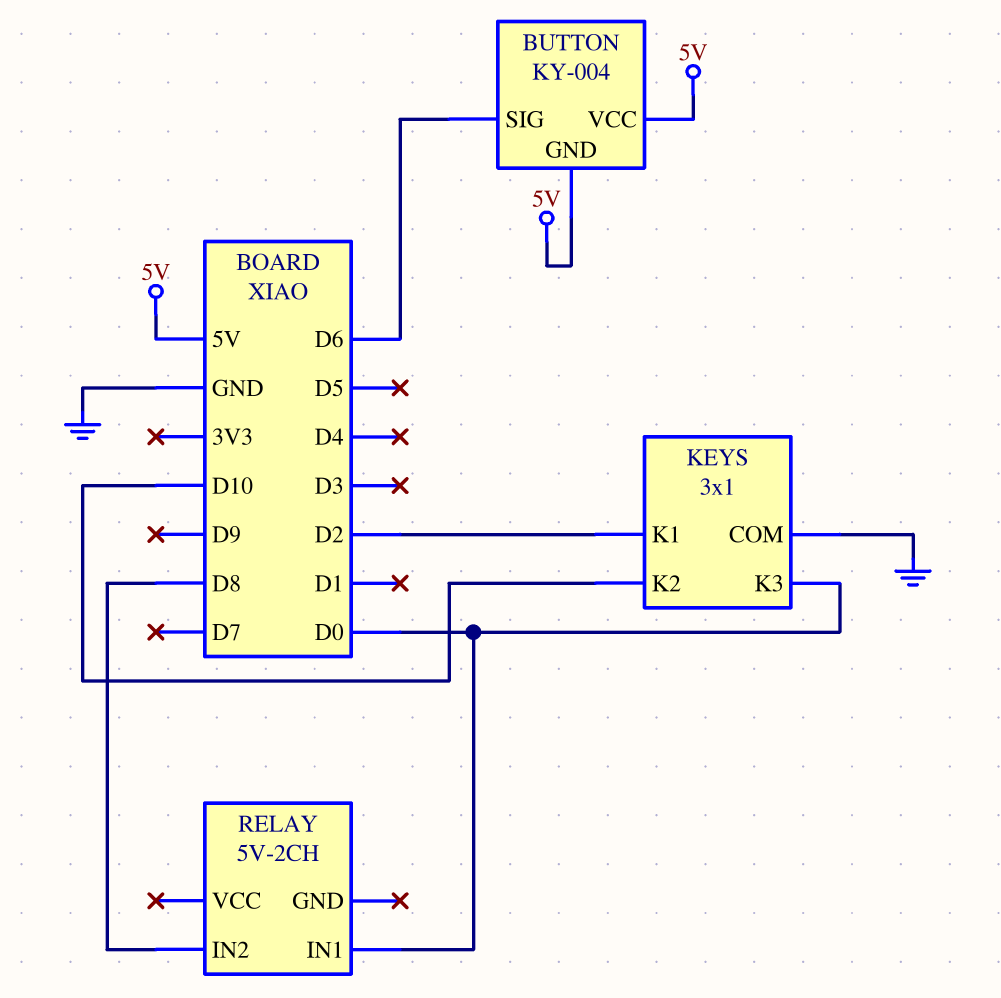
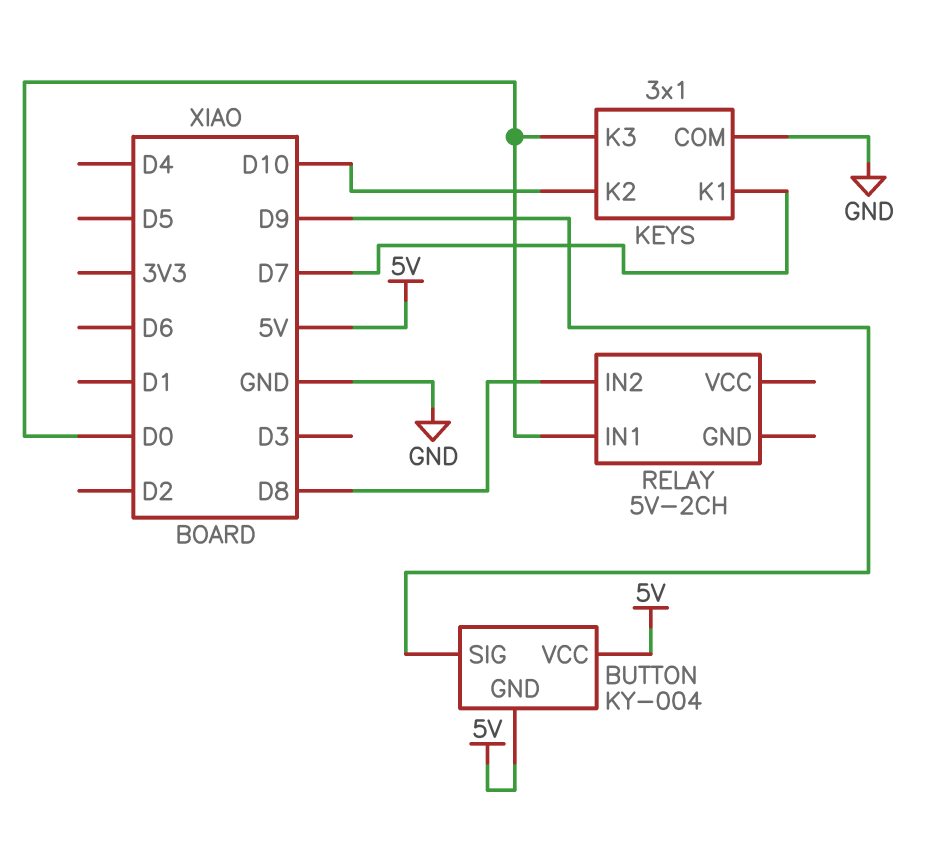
BUTTON pin SIG: D6 -> D9
KEYS pin K1: D2 -> D7

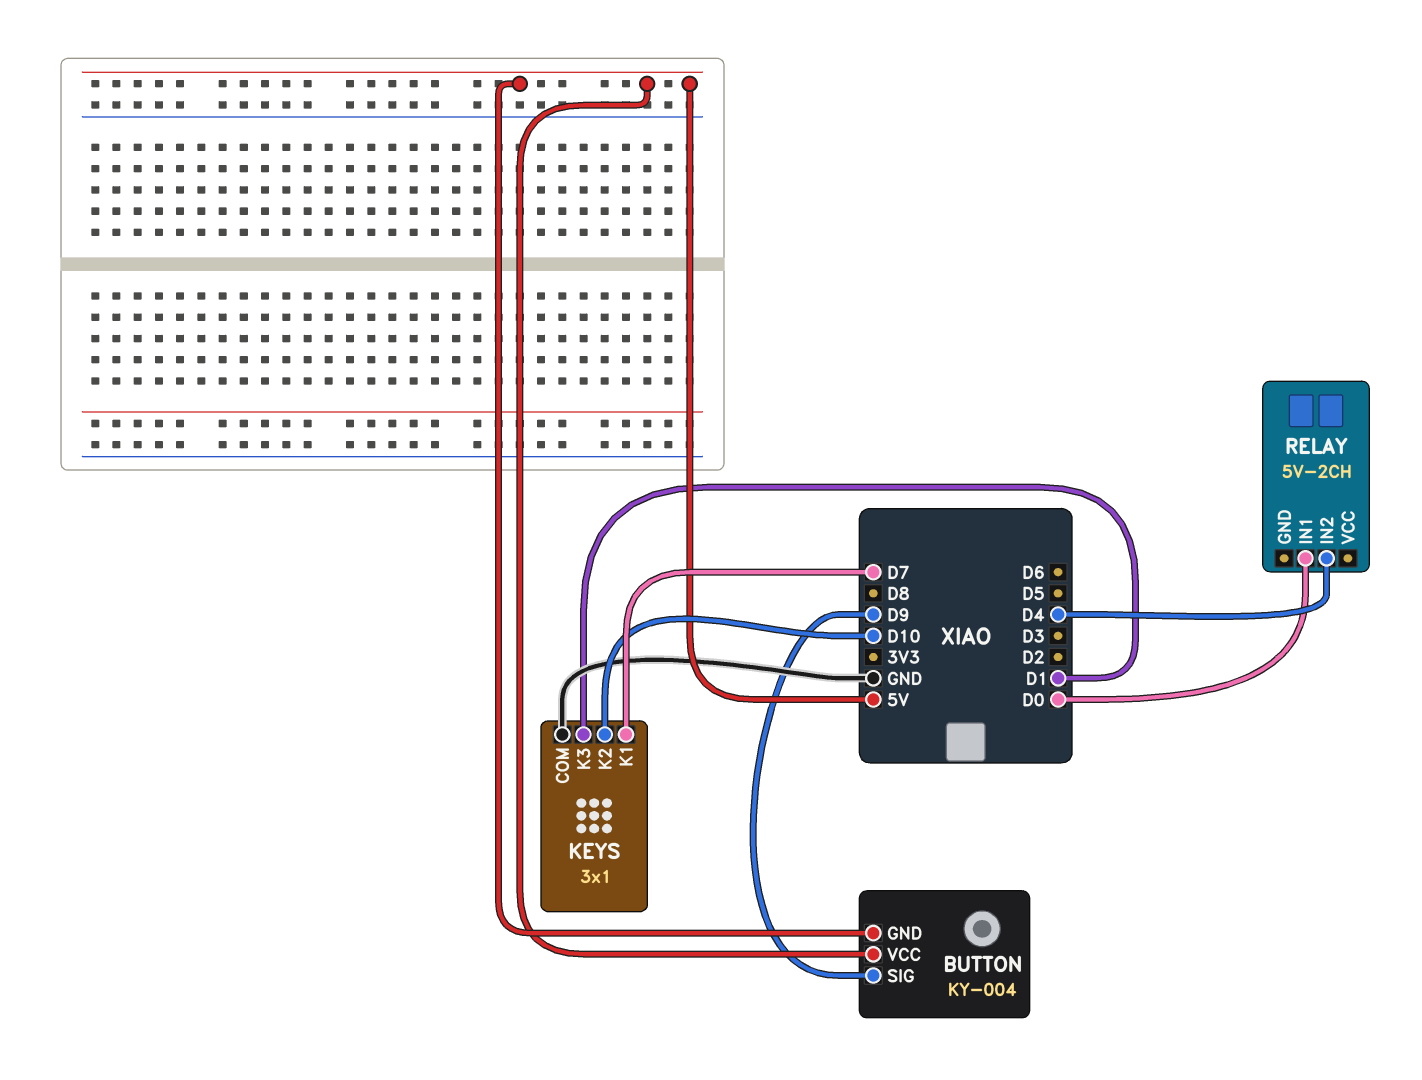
KEYS pin K3: D0 -> D1
RELAY pin IN2: D8 -> D4

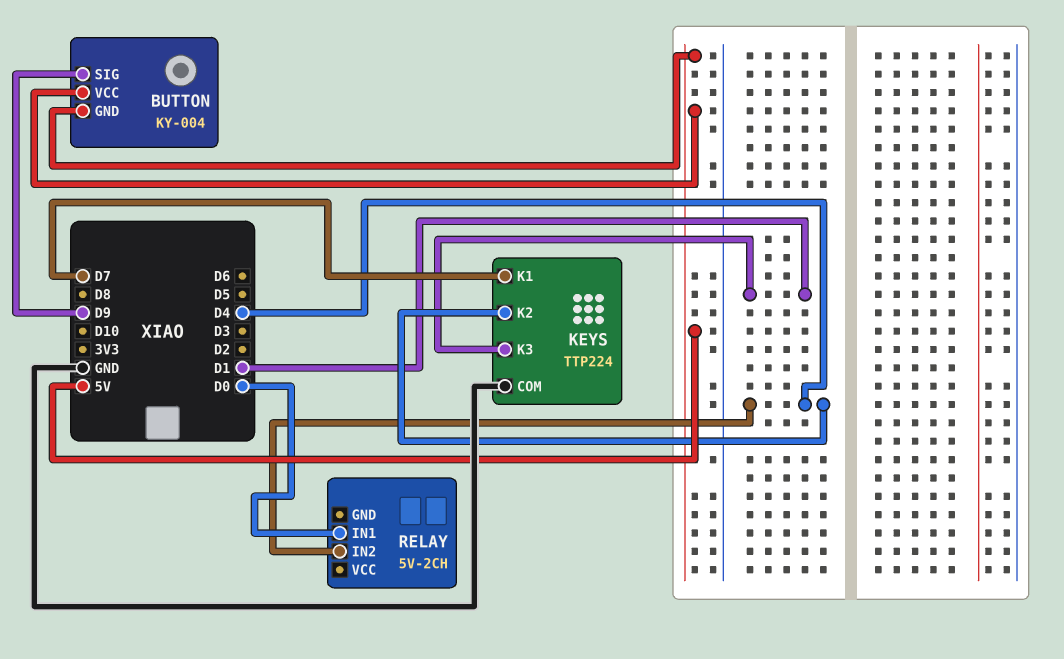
KEYS: 3x1 -> TTP224
KEYS pin K2: D10 -> D4

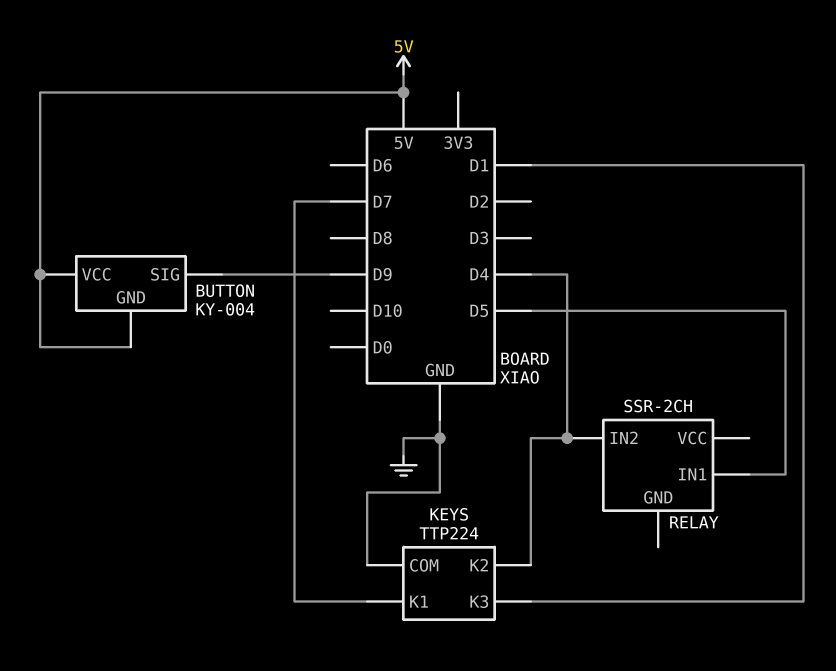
RELAY: 5V-2CH -> SSR-2CH
RELAY pin IN1: D0 -> D5

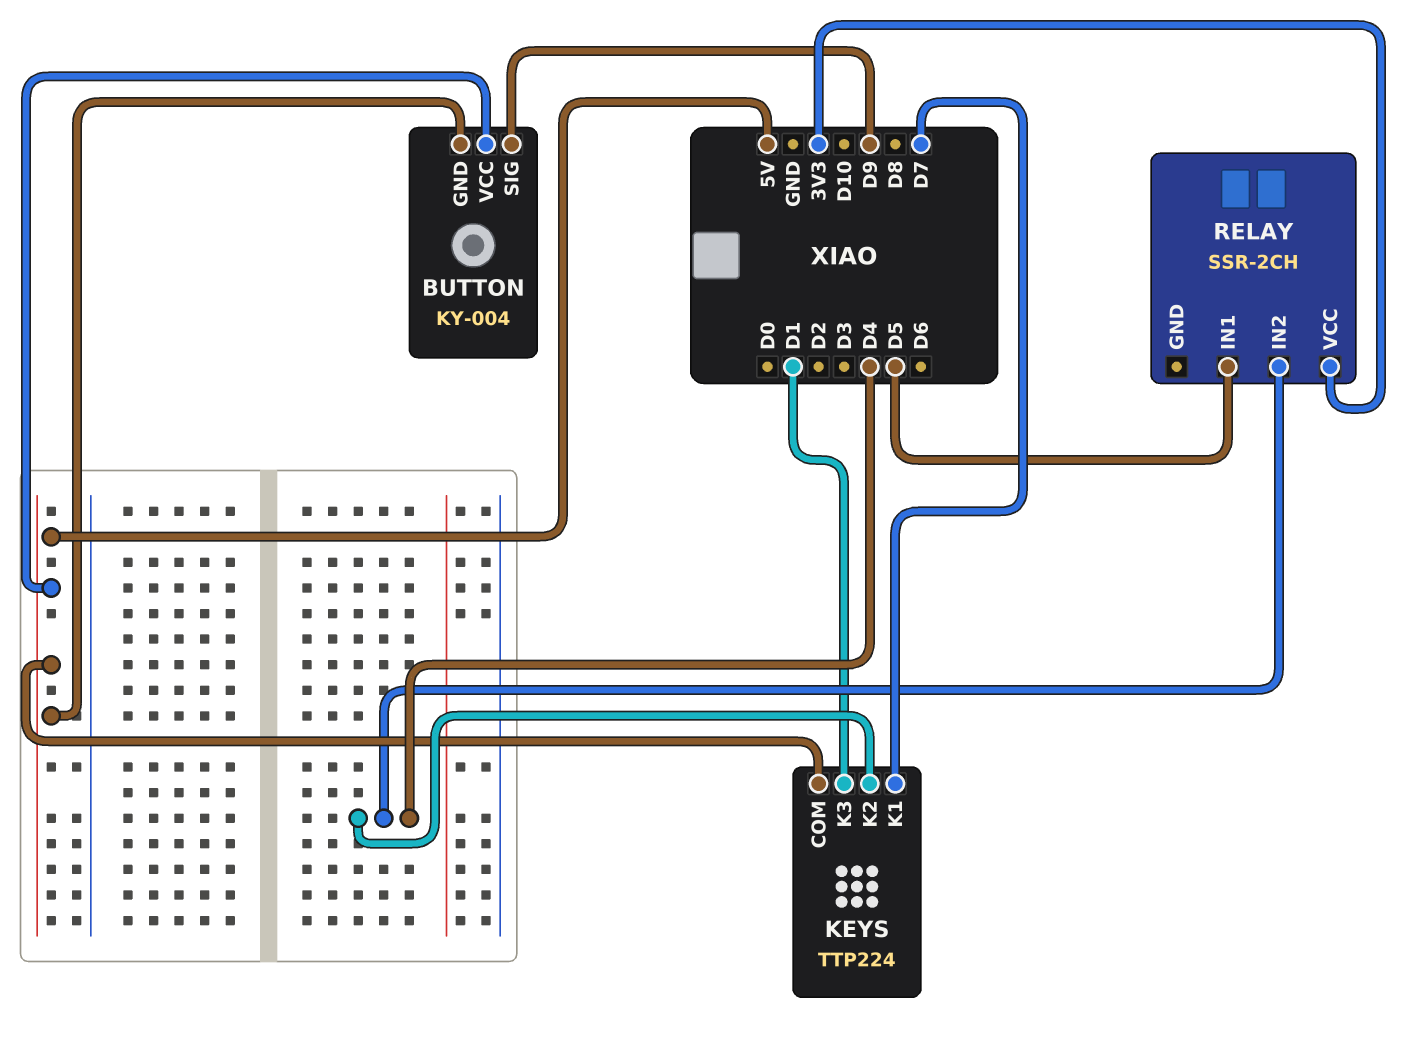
KEYS pin COM: GND -> 5V
RELAY pin VCC: none -> 3V3

